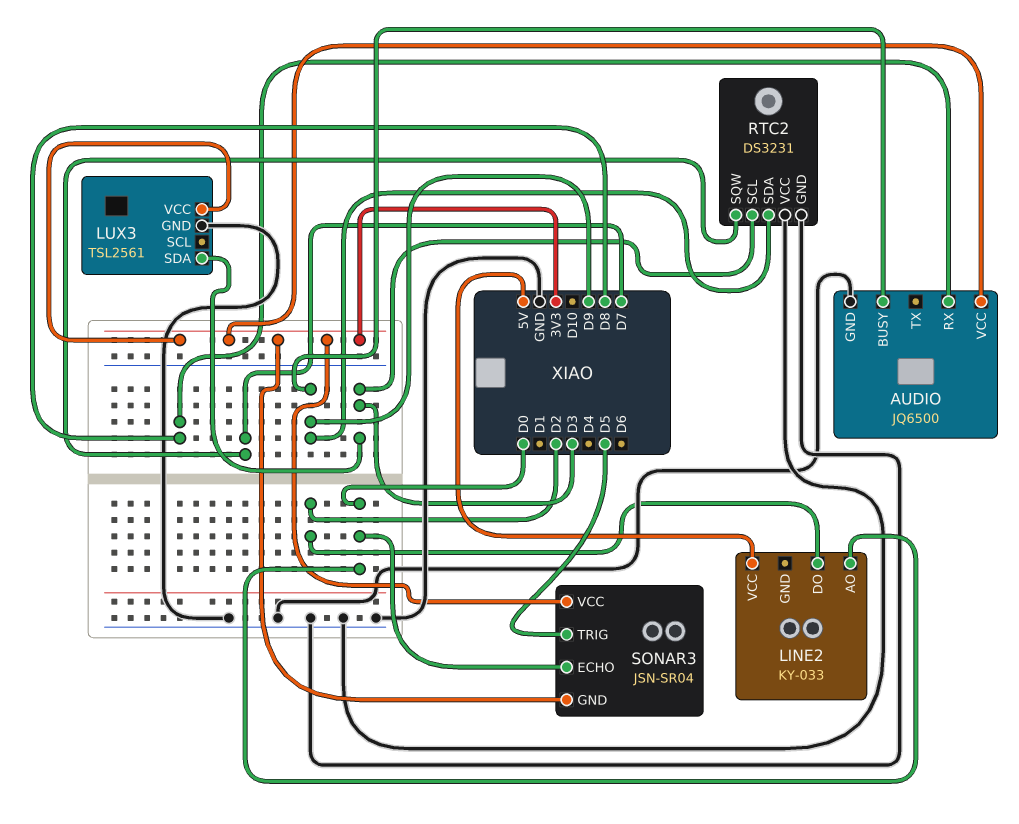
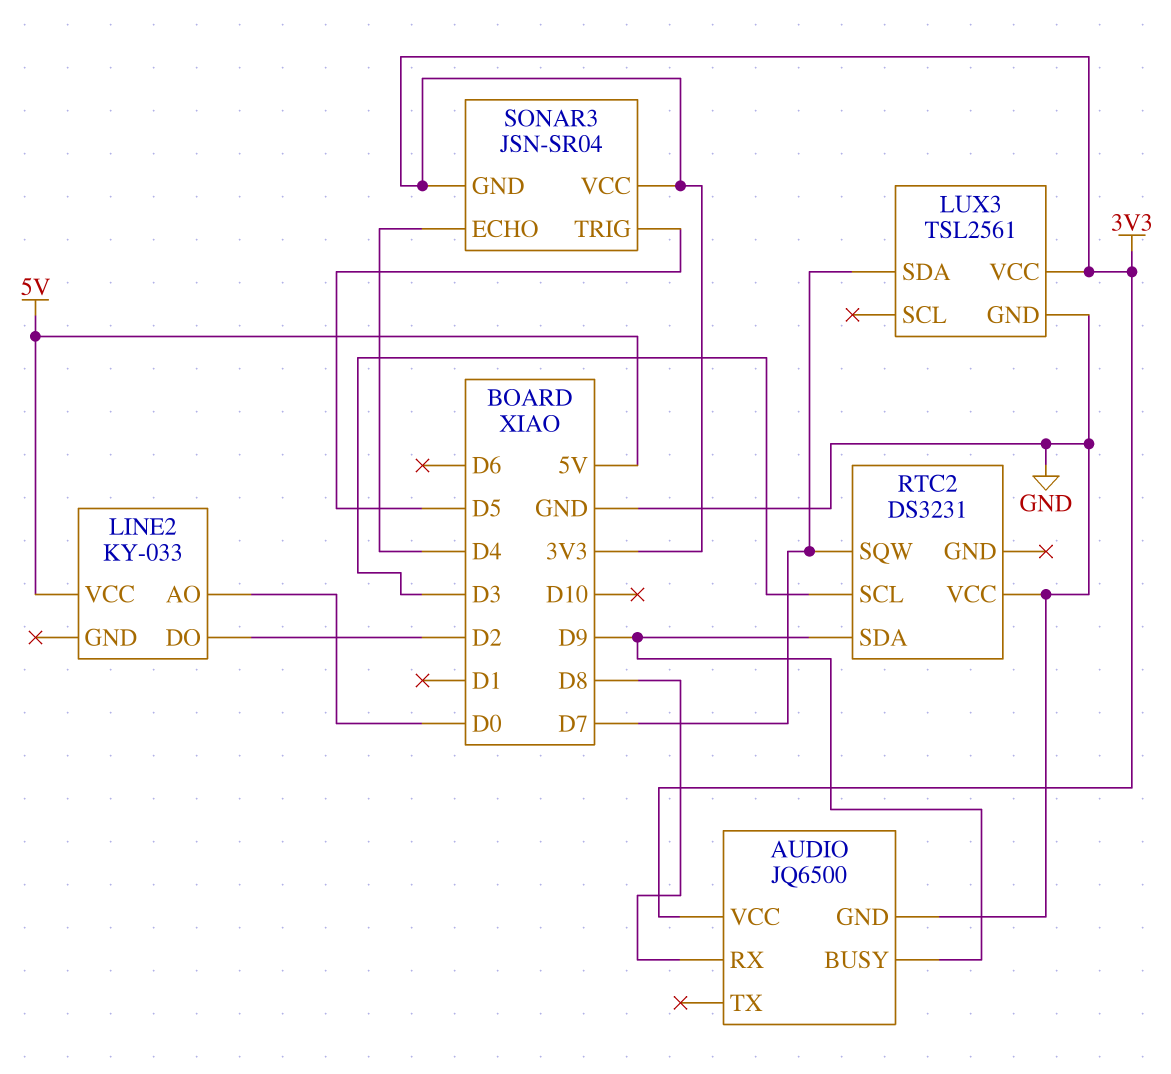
LUX3 pin SDA: D3 -> D7
RTC2 pin GND: GND -> none
SONAR3 pin ECHO: D0 -> D4

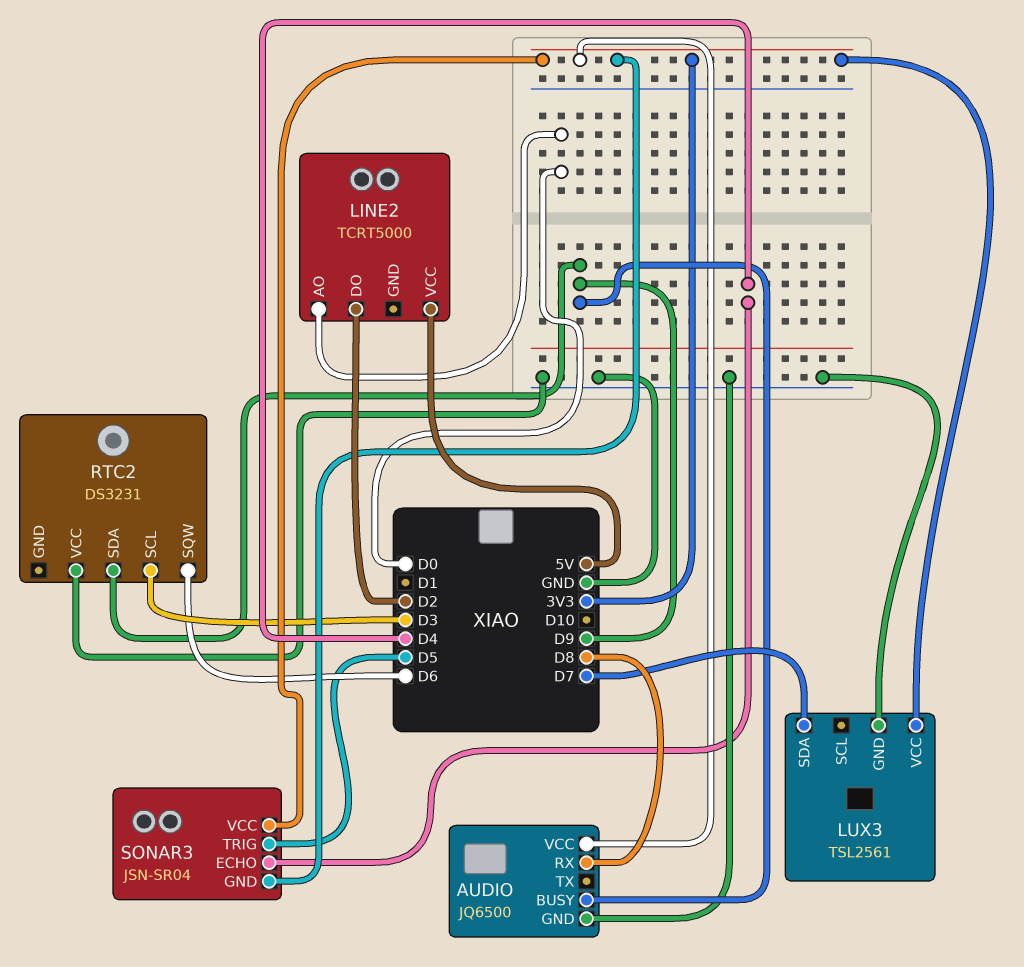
LINE2: KY-033 -> TCRT5000
RTC2 pin SQW: D7 -> D6

